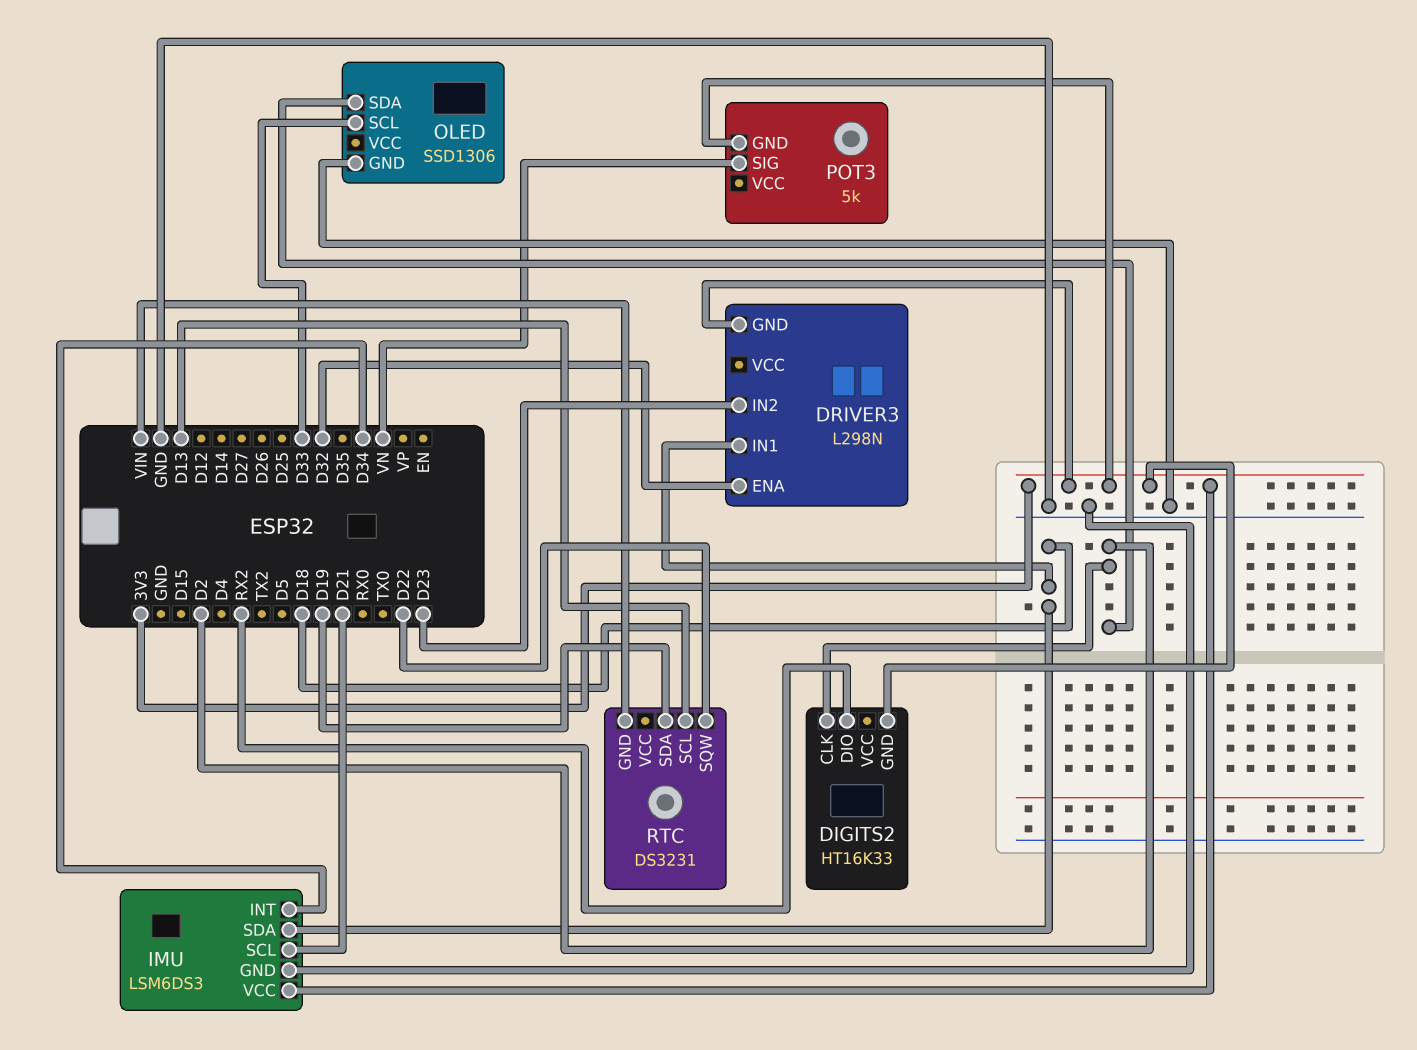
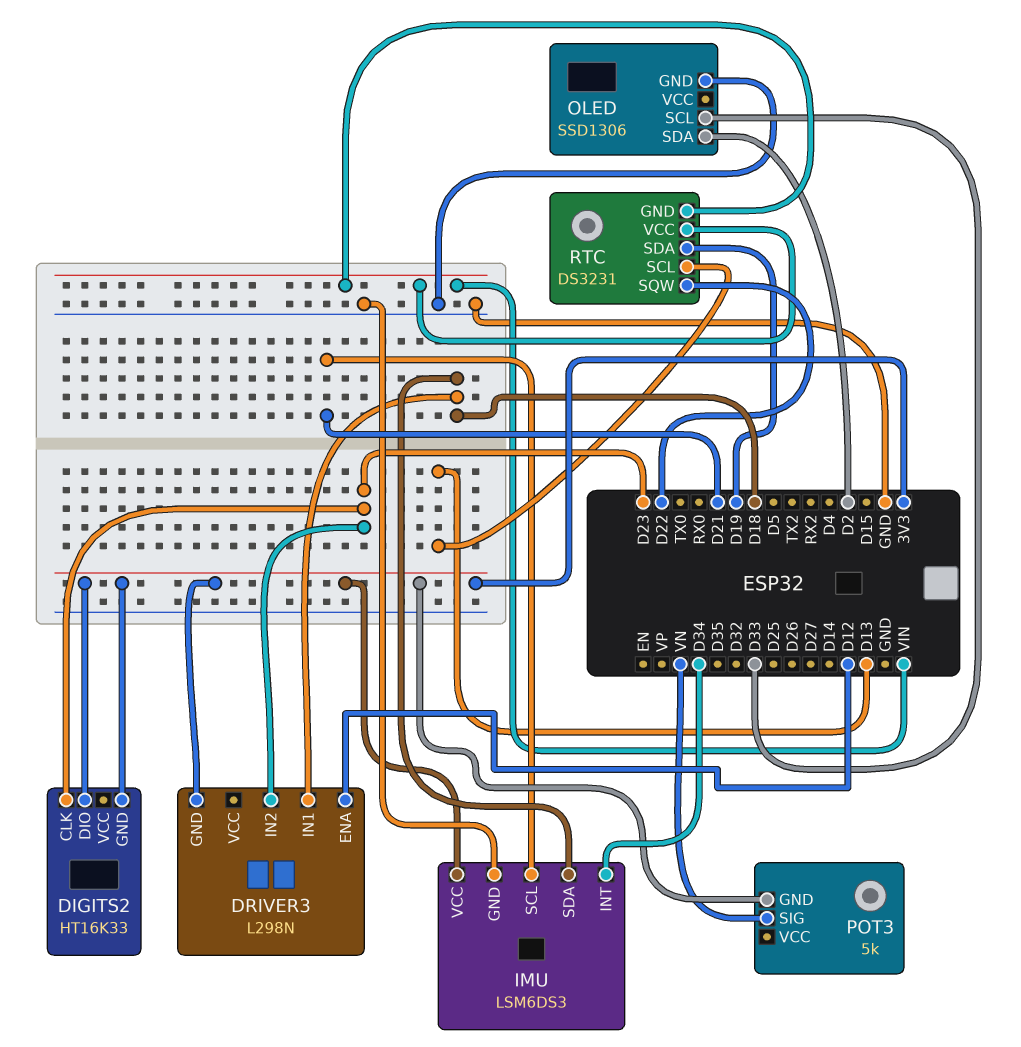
DIGITS2 pin CLK: D2 -> D23
DIGITS2 pin DIO: RX2 -> 3V3
DRIVER3 pin ENA: D32 -> D12
RTC pin VCC: none -> VIN

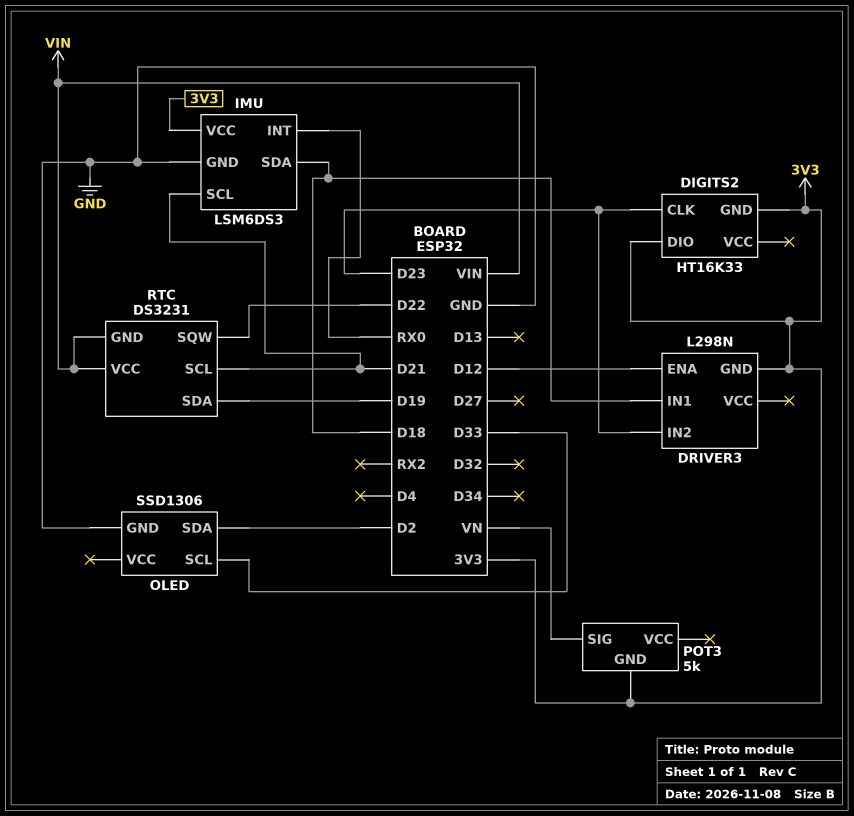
IMU pin INT: D34 -> RX0
RTC pin SCL: D13 -> D21

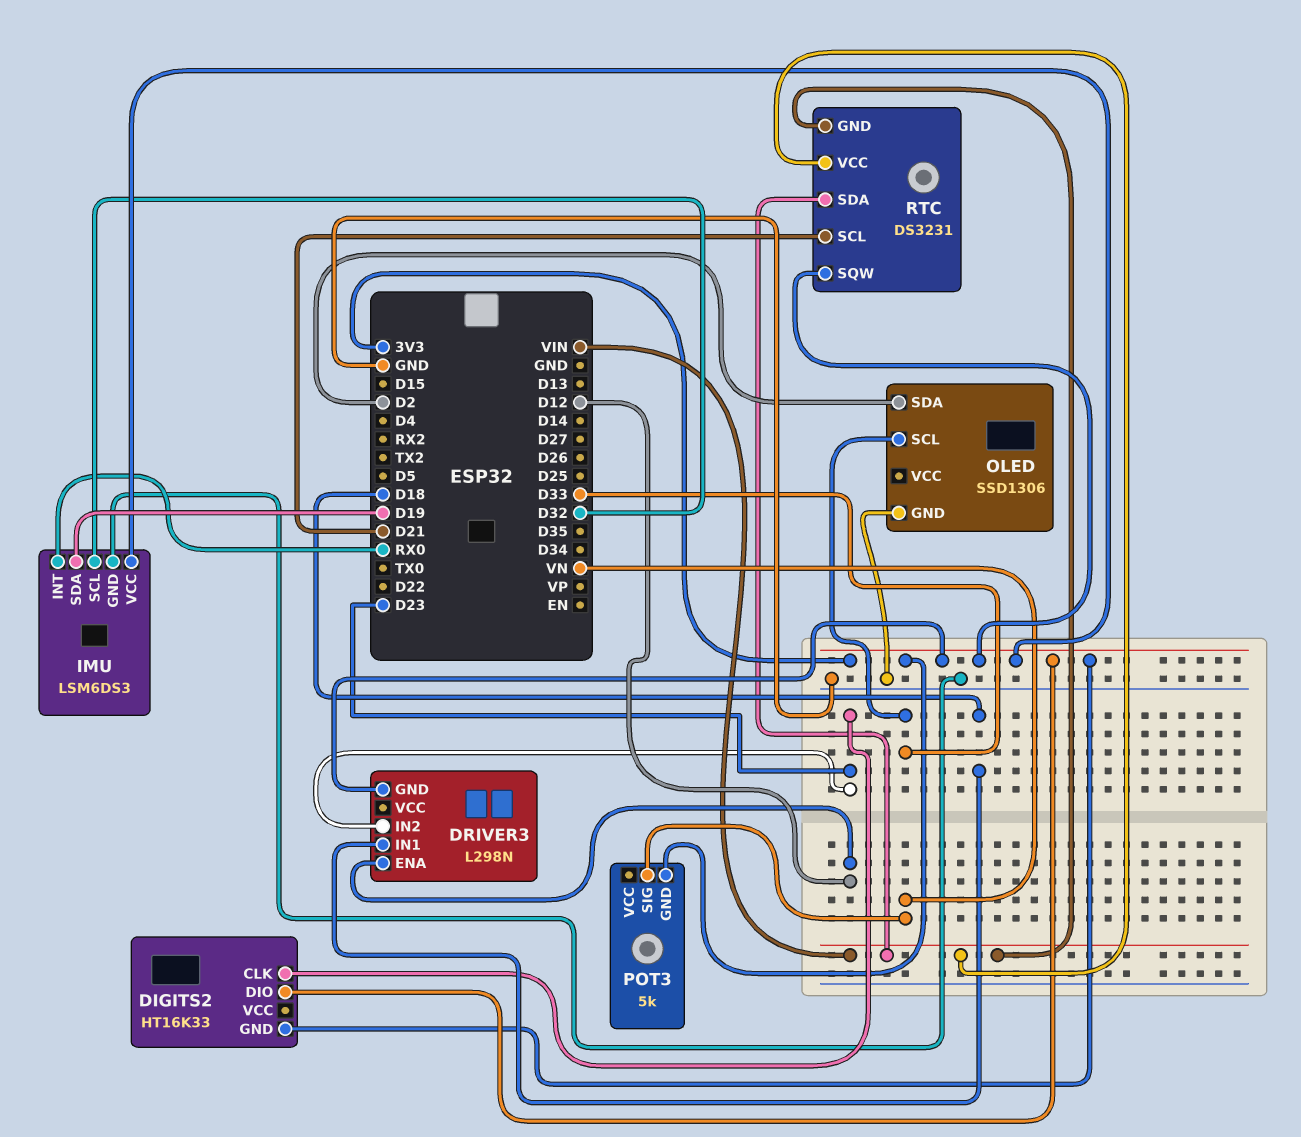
IMU pin SCL: D21 -> D32
IMU pin SDA: D18 -> D19
RTC pin SDA: D19 -> VIN
RTC pin SQW: D22 -> 3V3

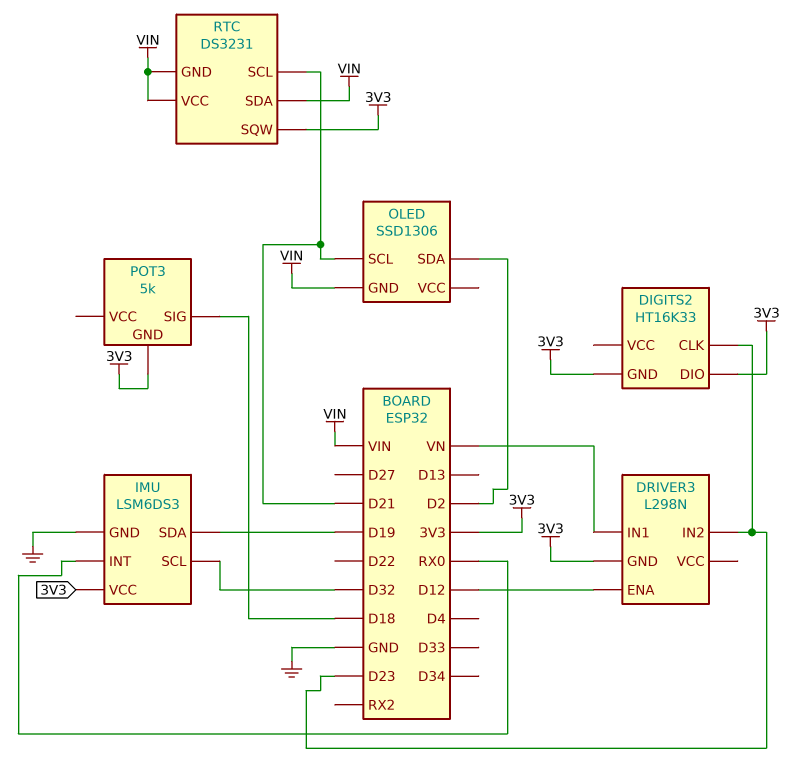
DRIVER3 pin IN1: D18 -> VN
OLED pin GND: GND -> VIN
OLED pin SCL: D33 -> D21
POT3 pin SIG: VN -> D18

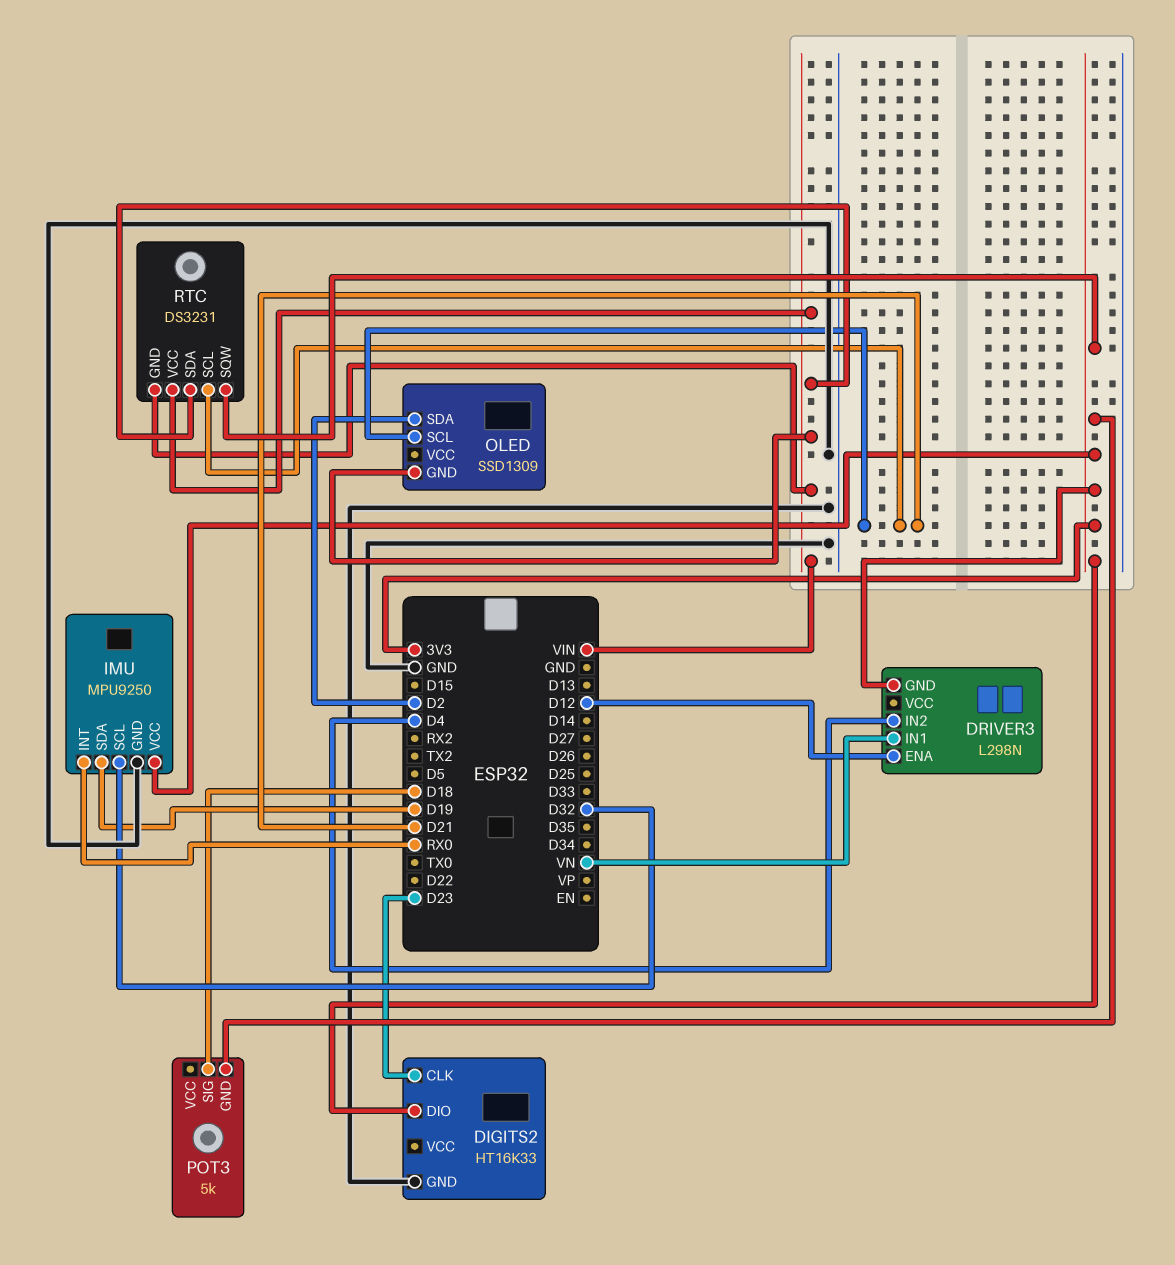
DIGITS2 pin GND: 3V3 -> GND
DRIVER3 pin IN2: D23 -> D4
IMU: LSM6DS3 -> MPU9250
OLED: SSD1306 -> SSD1309

